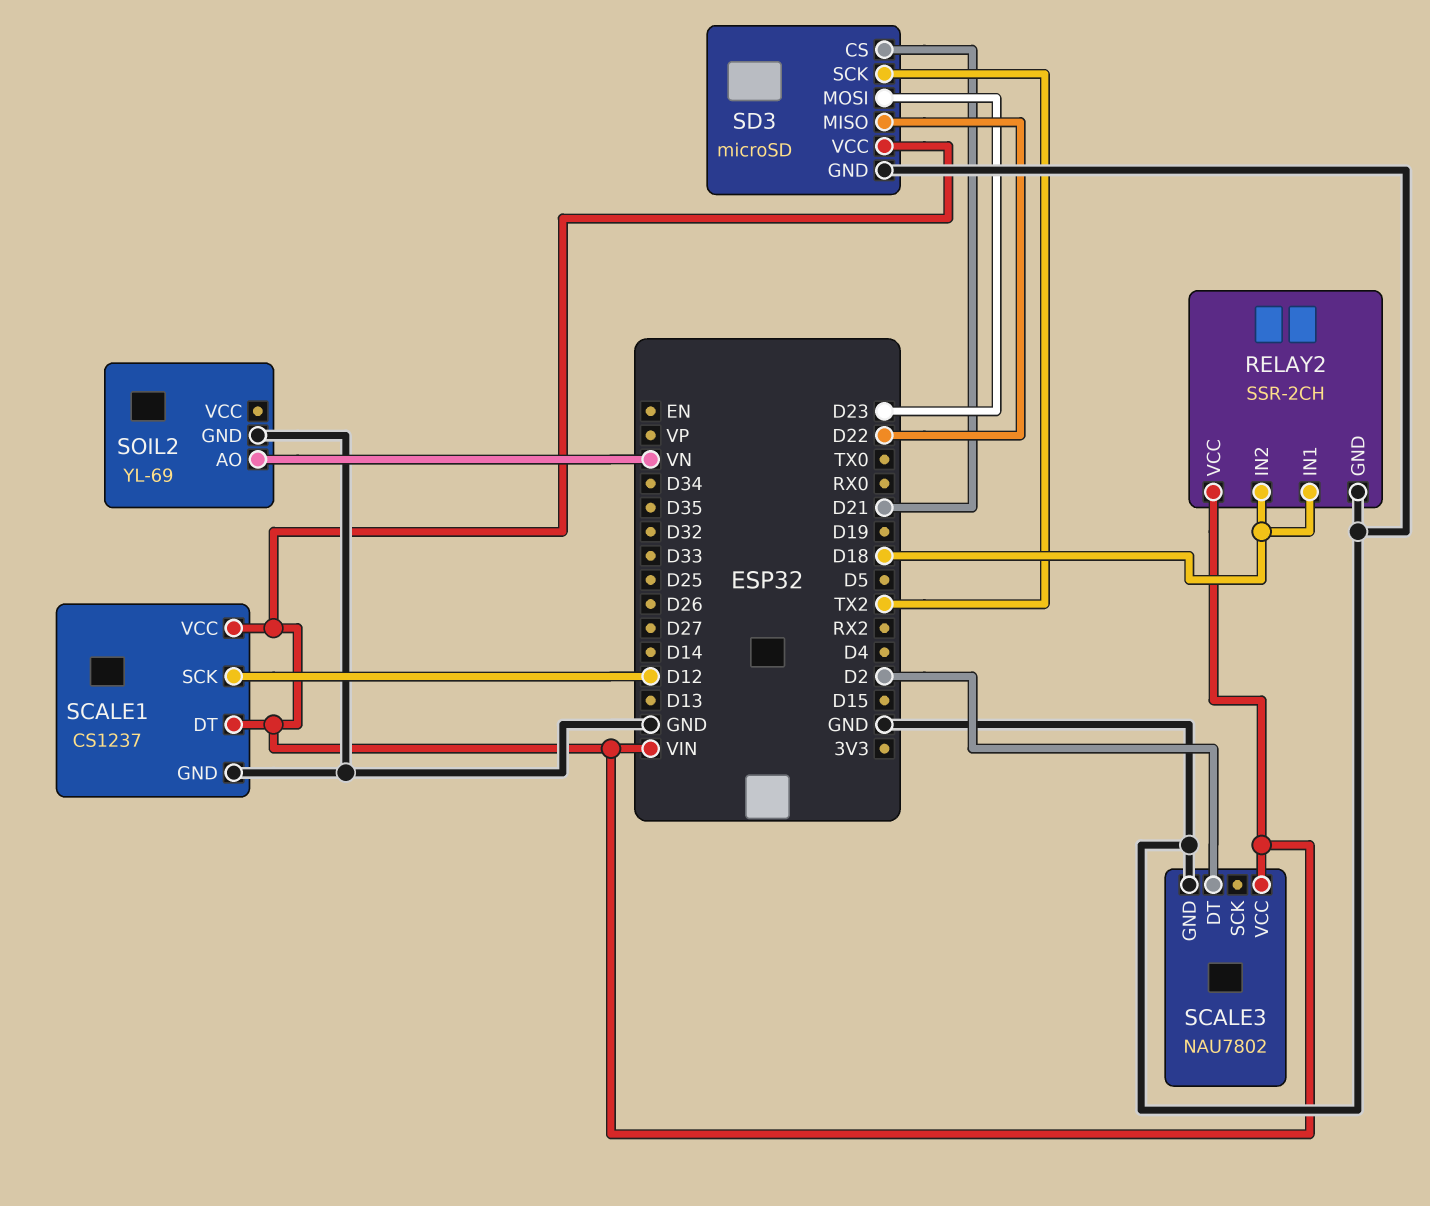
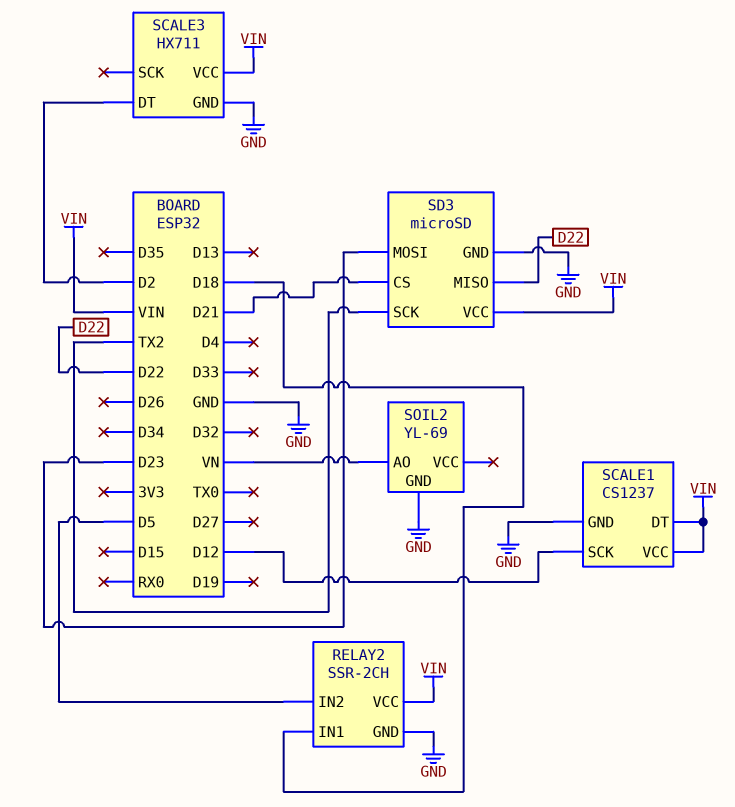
RELAY2 pin IN2: D18 -> D5
SCALE3: NAU7802 -> HX711

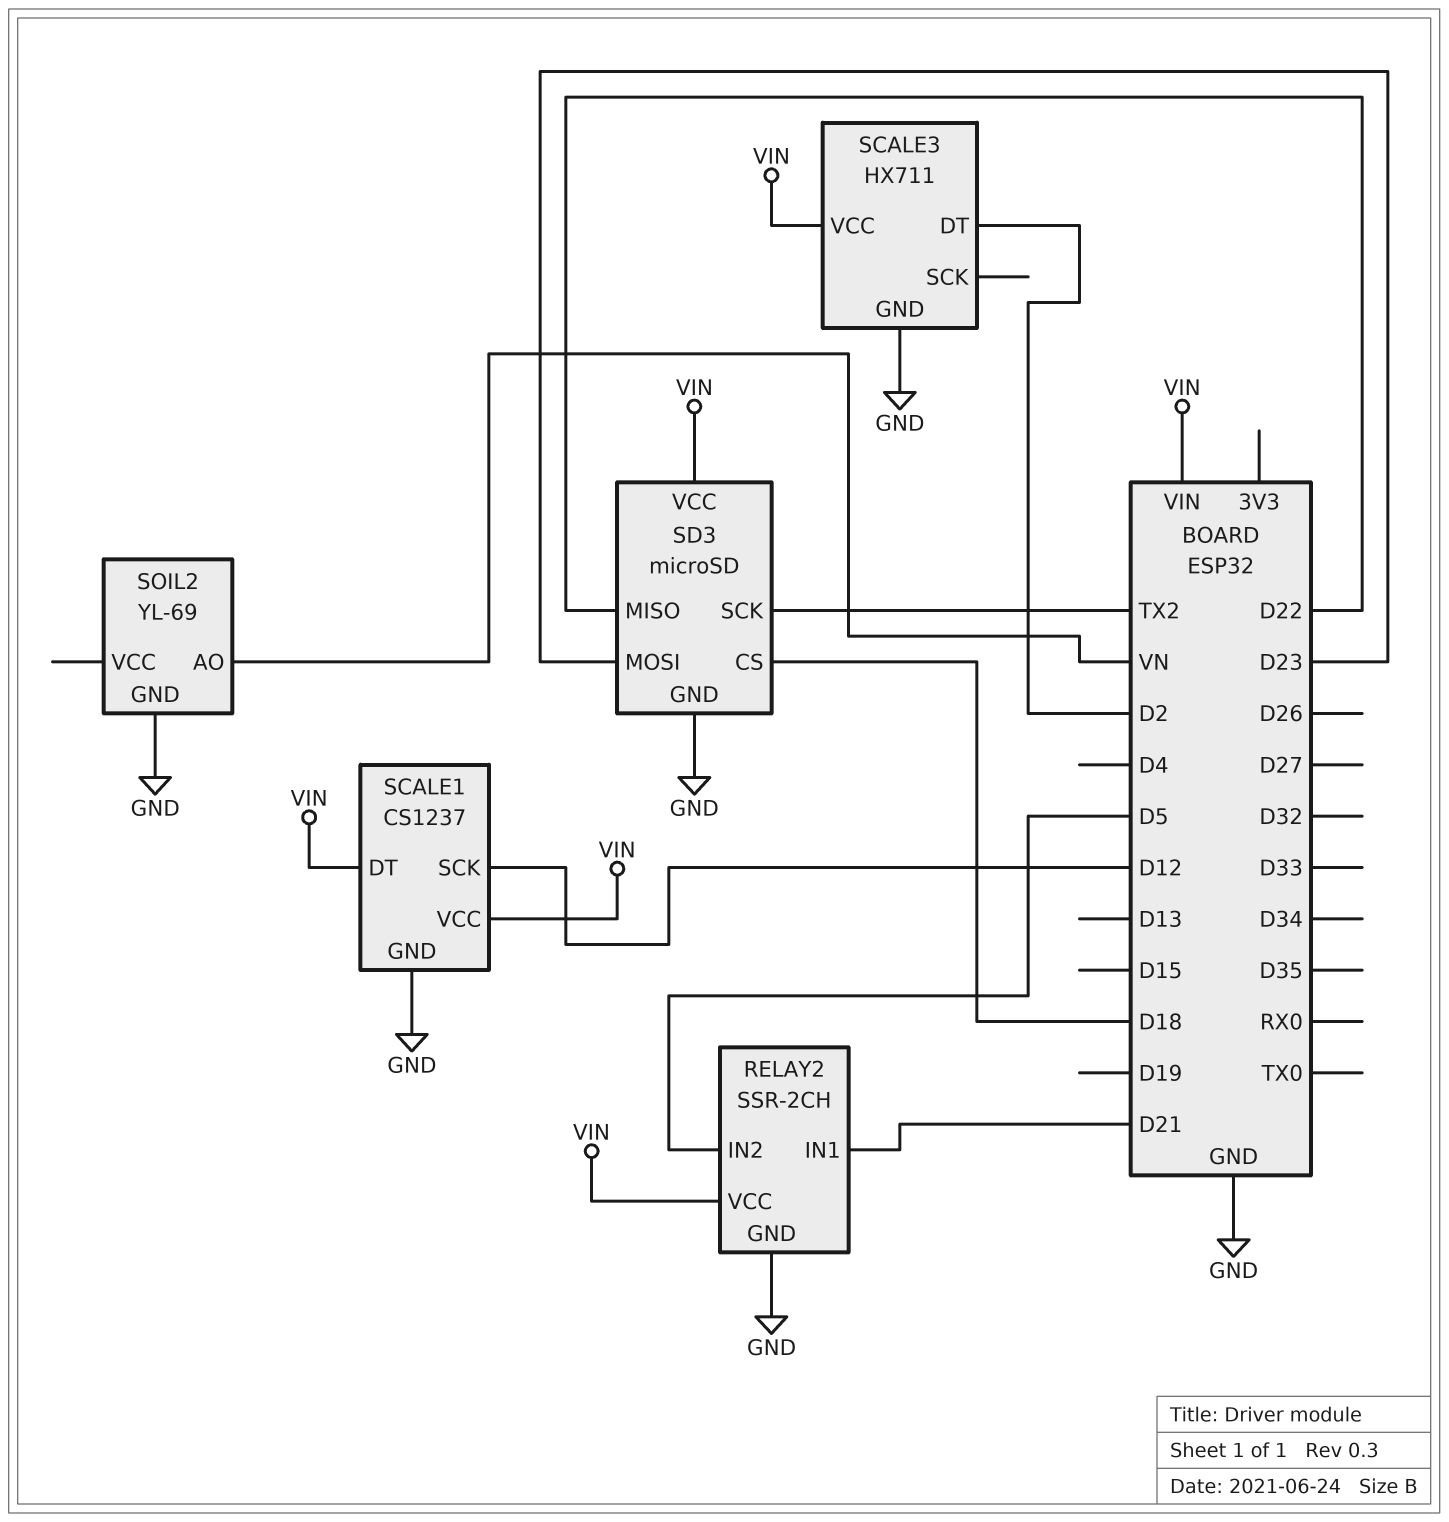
RELAY2 pin IN1: D18 -> D21
SD3 pin CS: D21 -> D18

